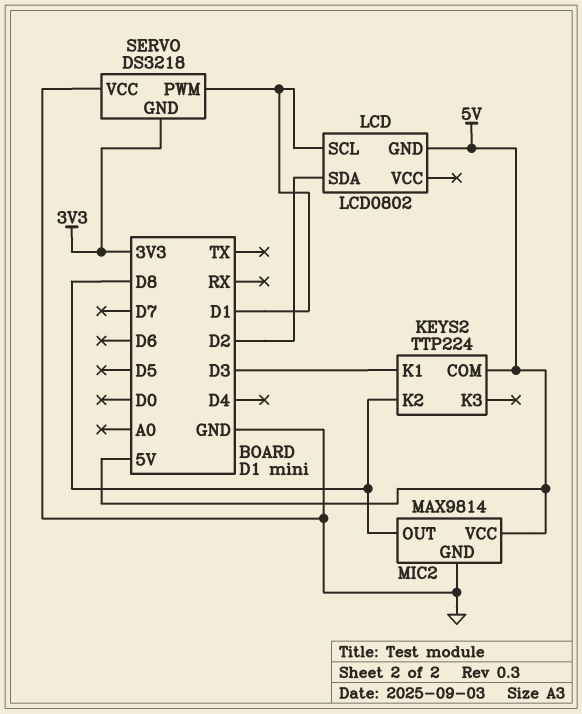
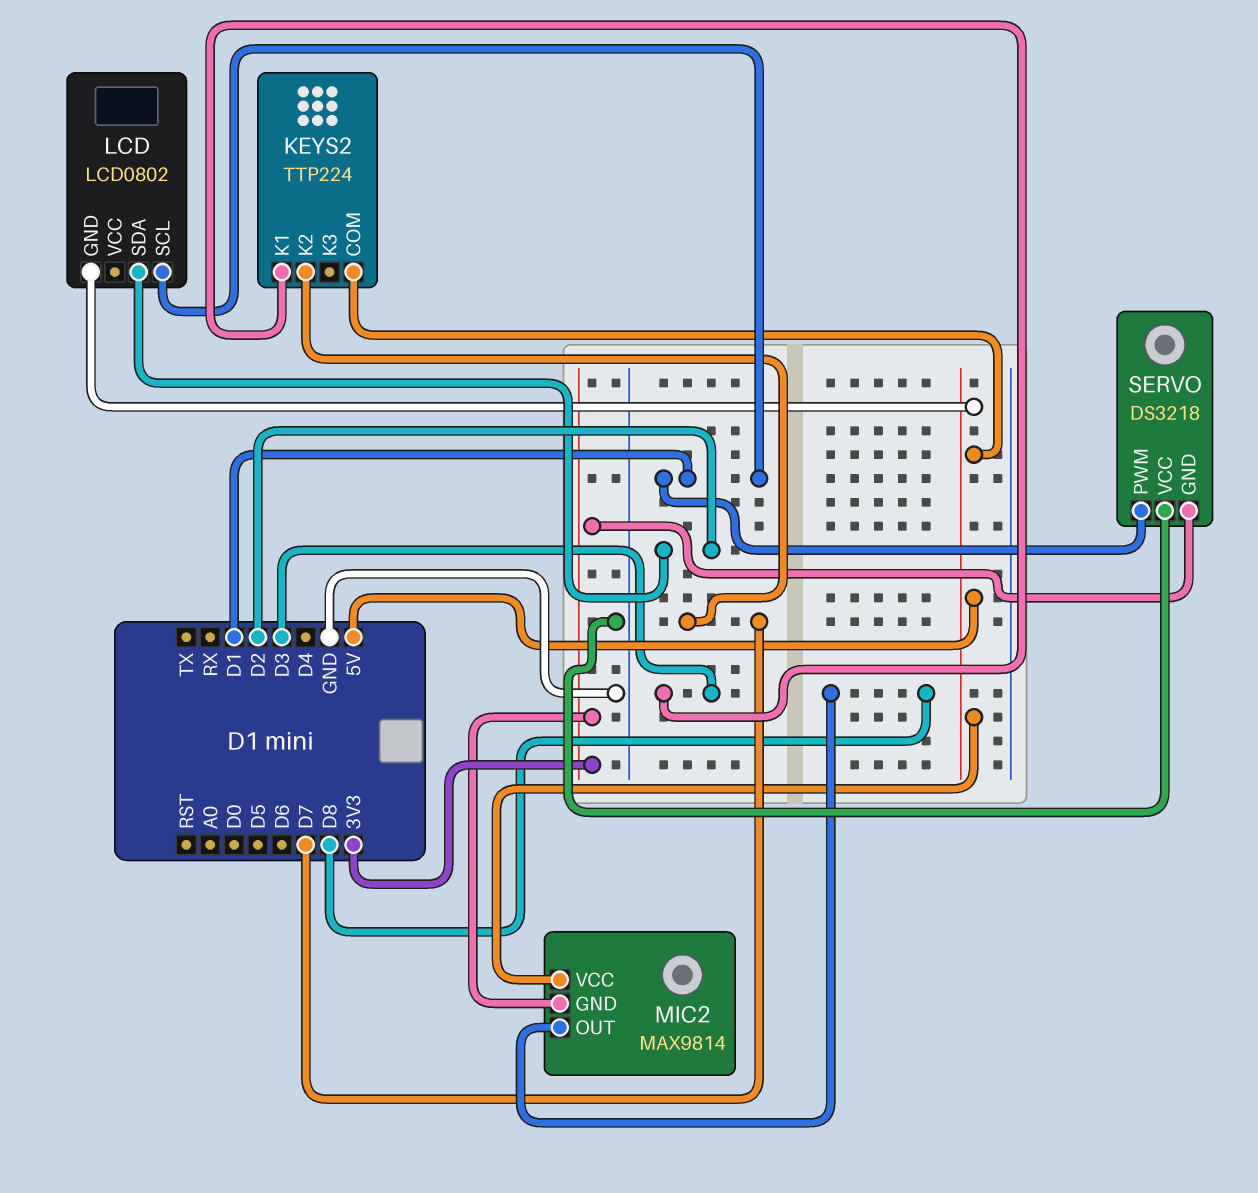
KEYS2 pin K2: D8 -> D7
MIC2 pin GND: GND -> 3V3

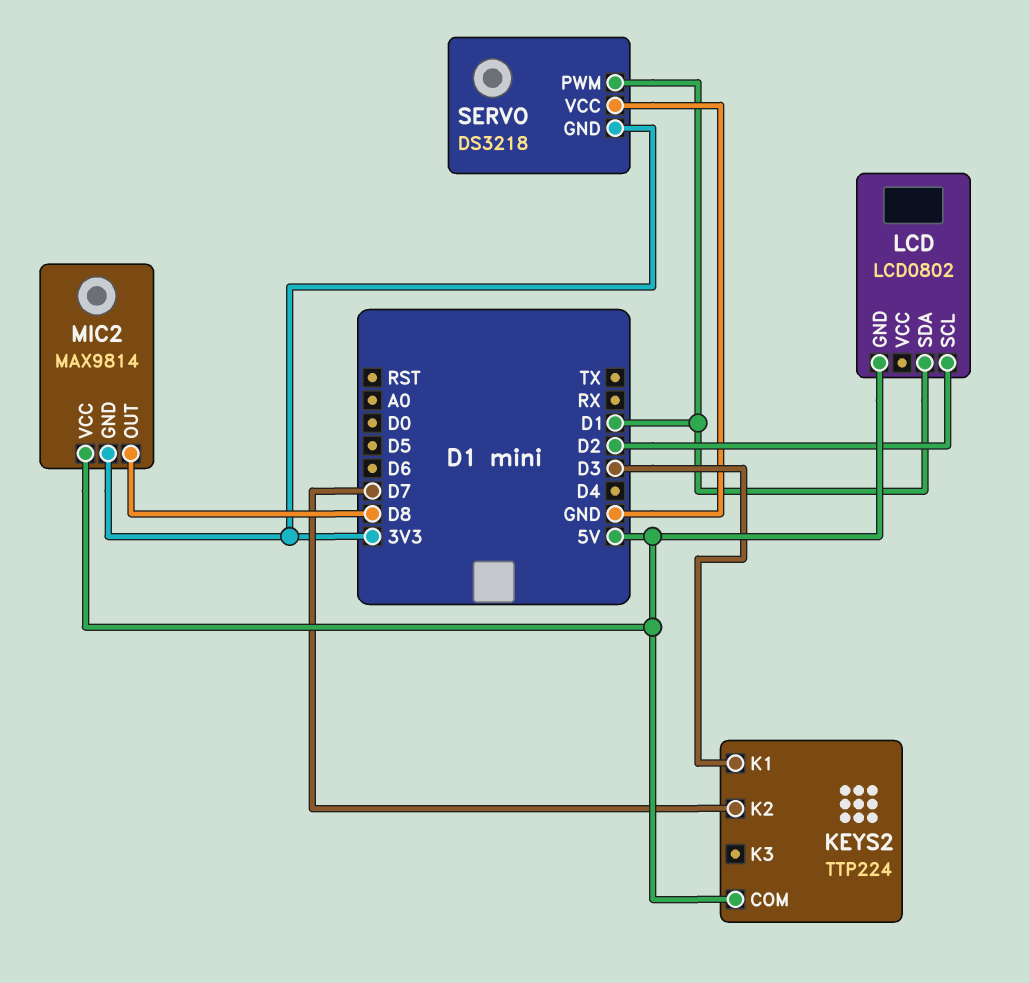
LCD pin SCL: D1 -> D2
LCD pin SDA: D2 -> D1

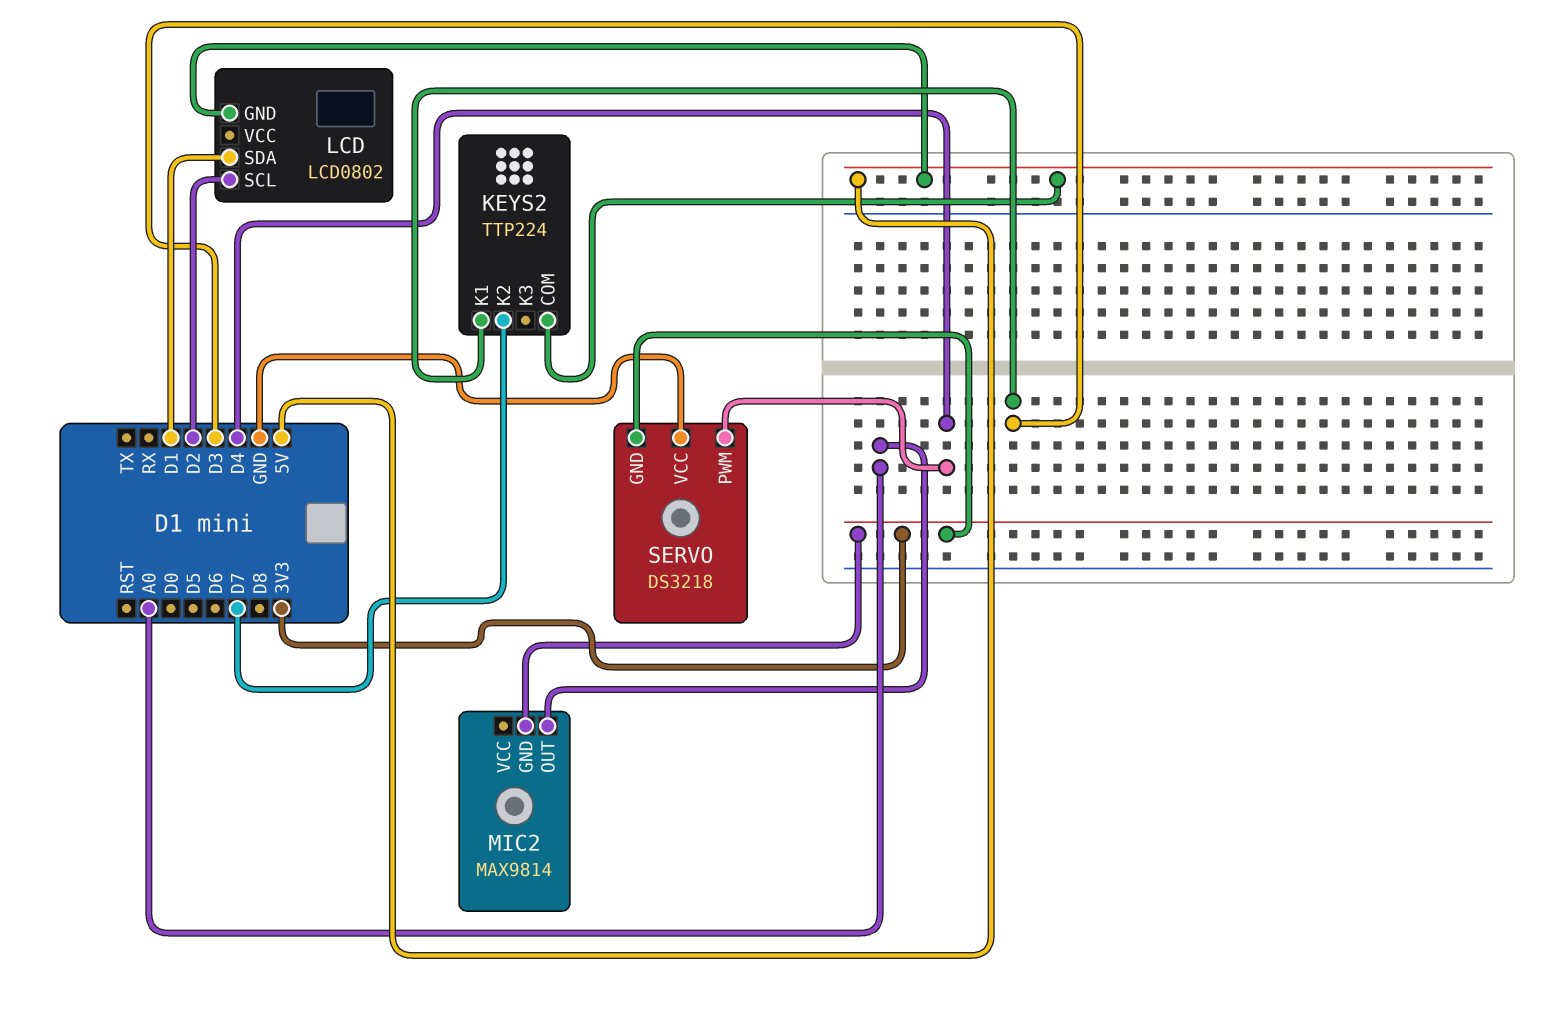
MIC2 pin OUT: D8 -> A0
MIC2 pin VCC: 5V -> none
SERVO pin PWM: D1 -> D4

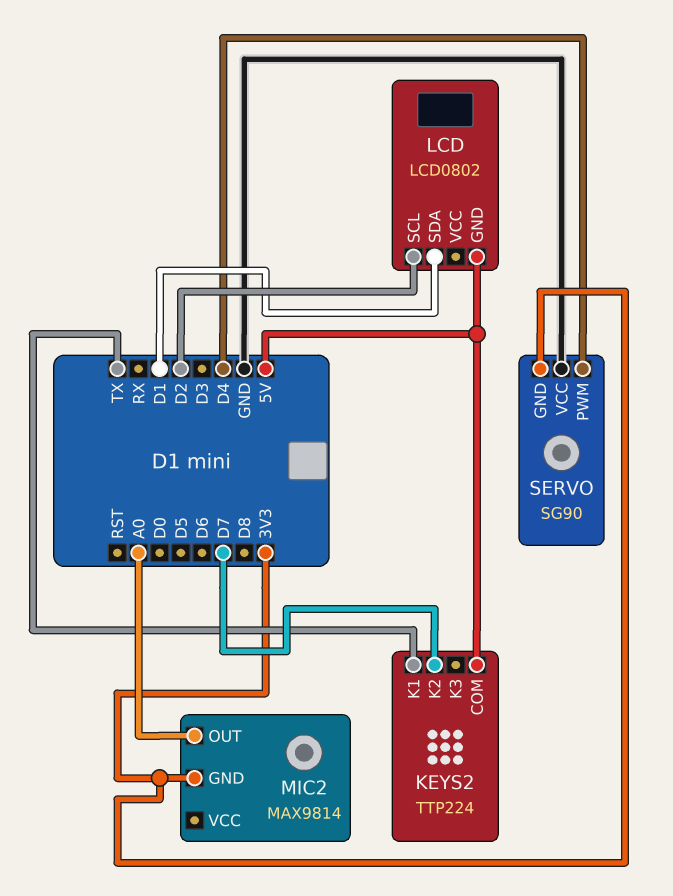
KEYS2 pin K1: D3 -> TX
SERVO: DS3218 -> SG90

